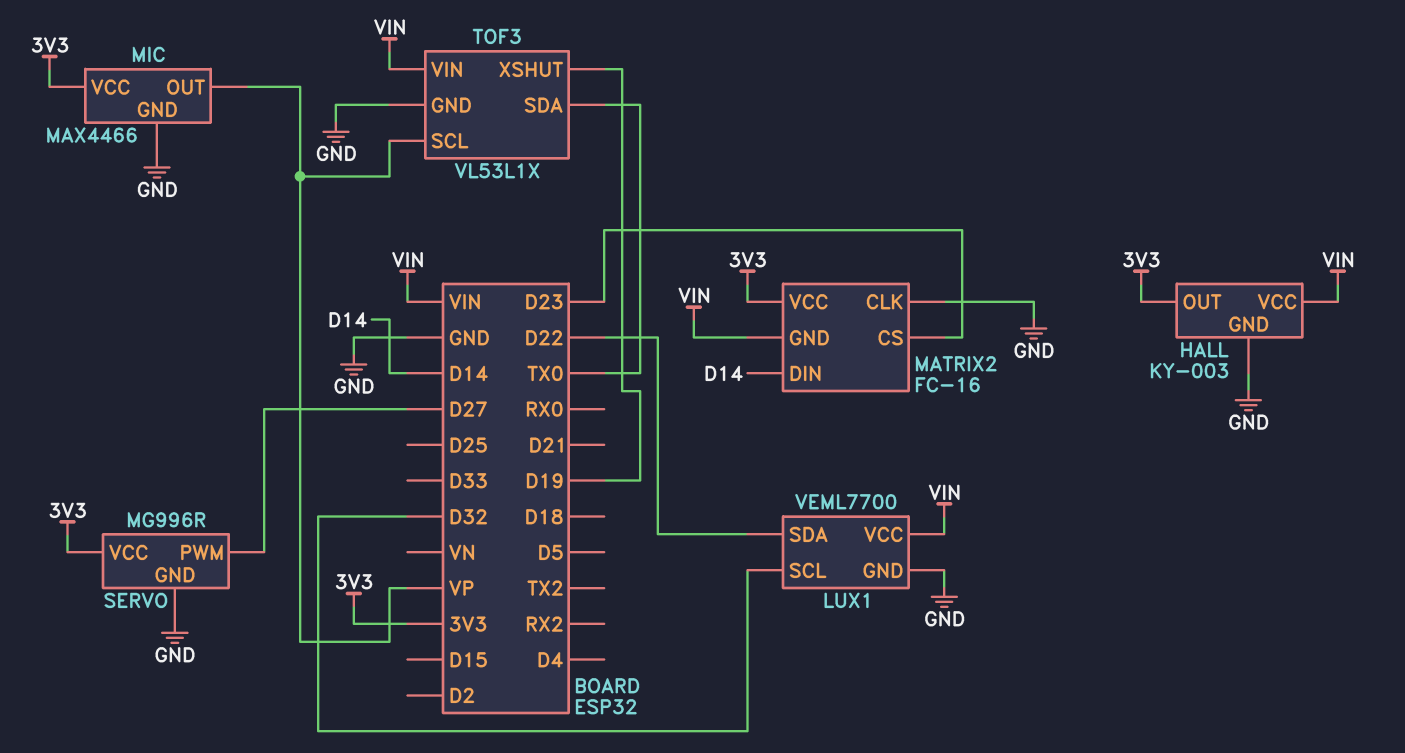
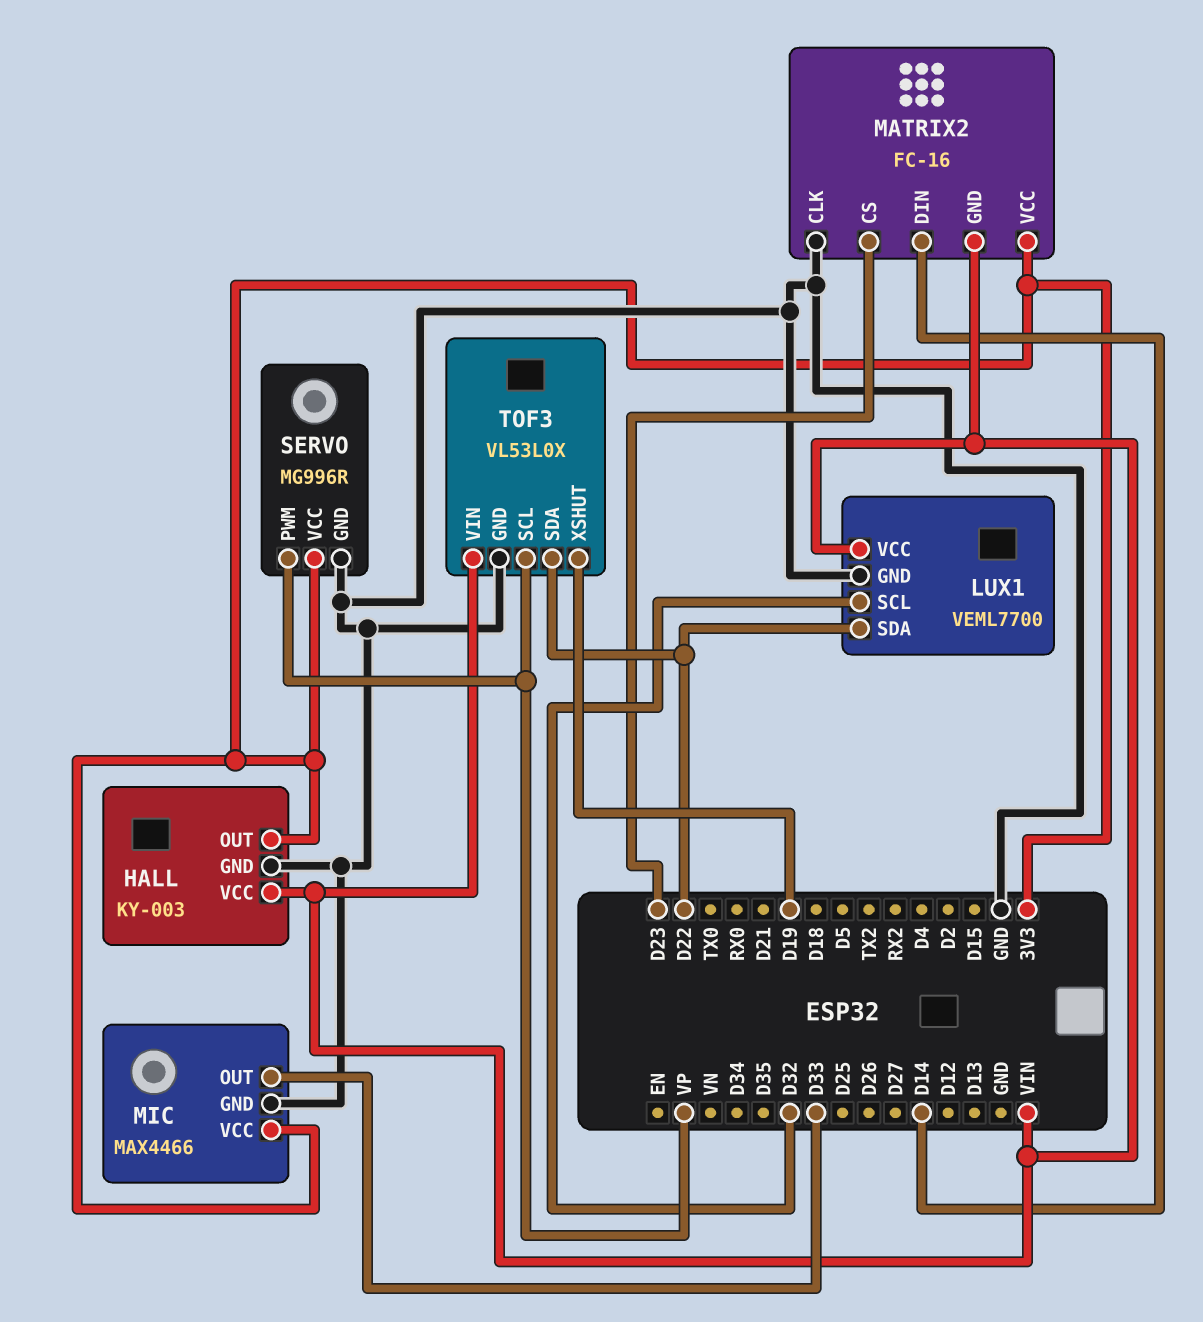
MIC pin OUT: VP -> D33
SERVO pin PWM: D27 -> VP
TOF3: VL53L1X -> VL53L0X
TOF3 pin SDA: TX0 -> D22

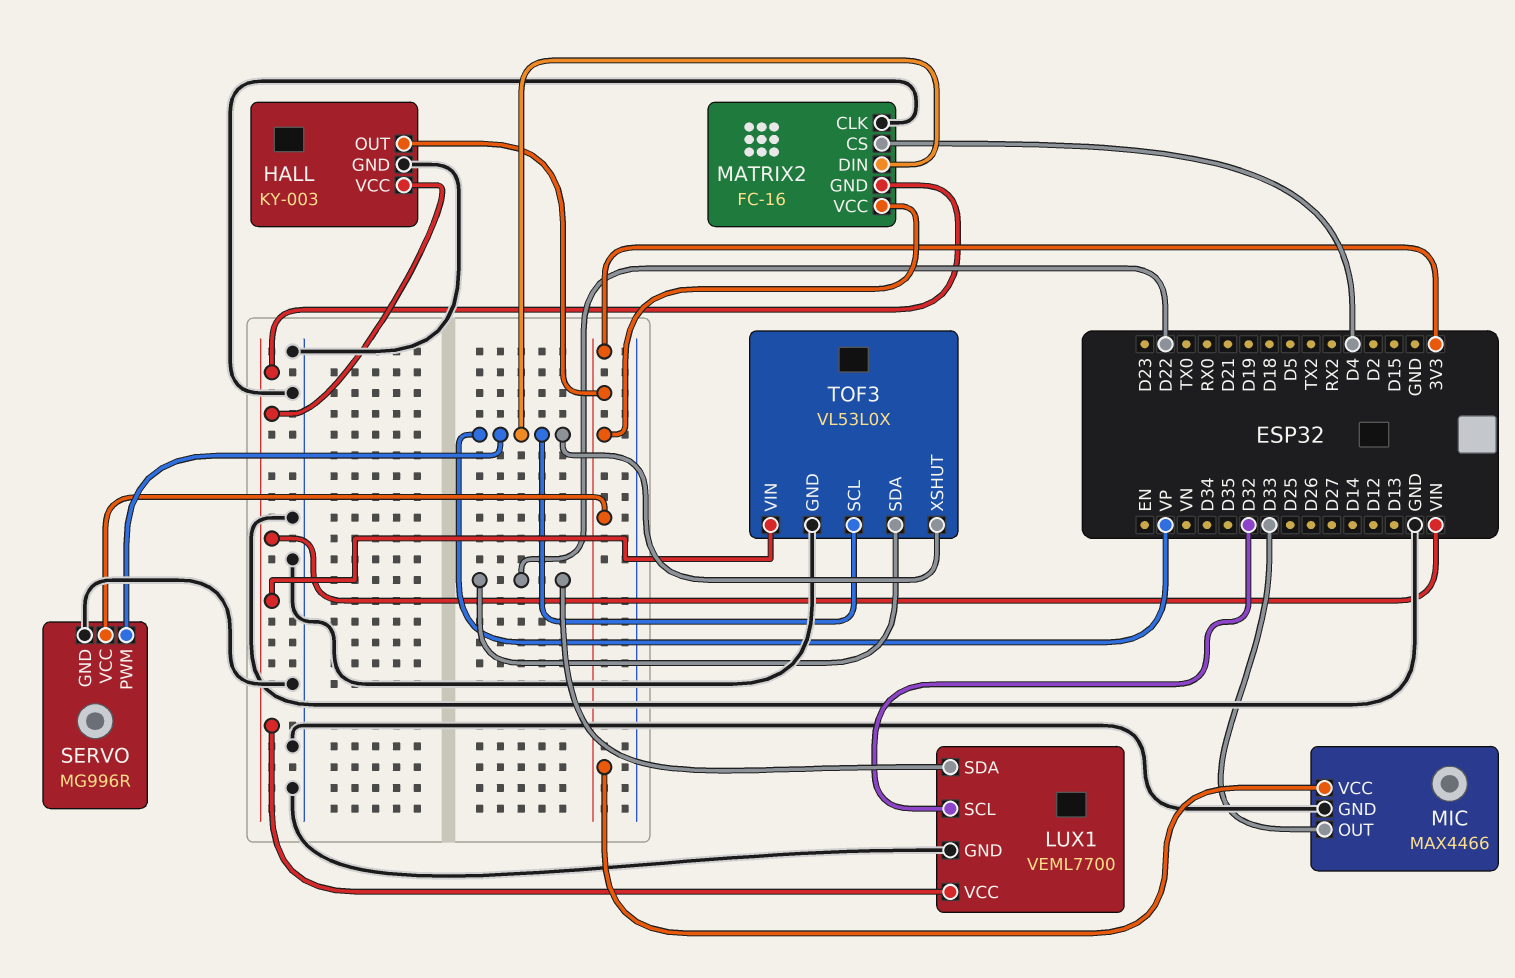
MATRIX2 pin CS: D23 -> D4
MATRIX2 pin DIN: D14 -> VP
TOF3 pin XSHUT: D19 -> VP

